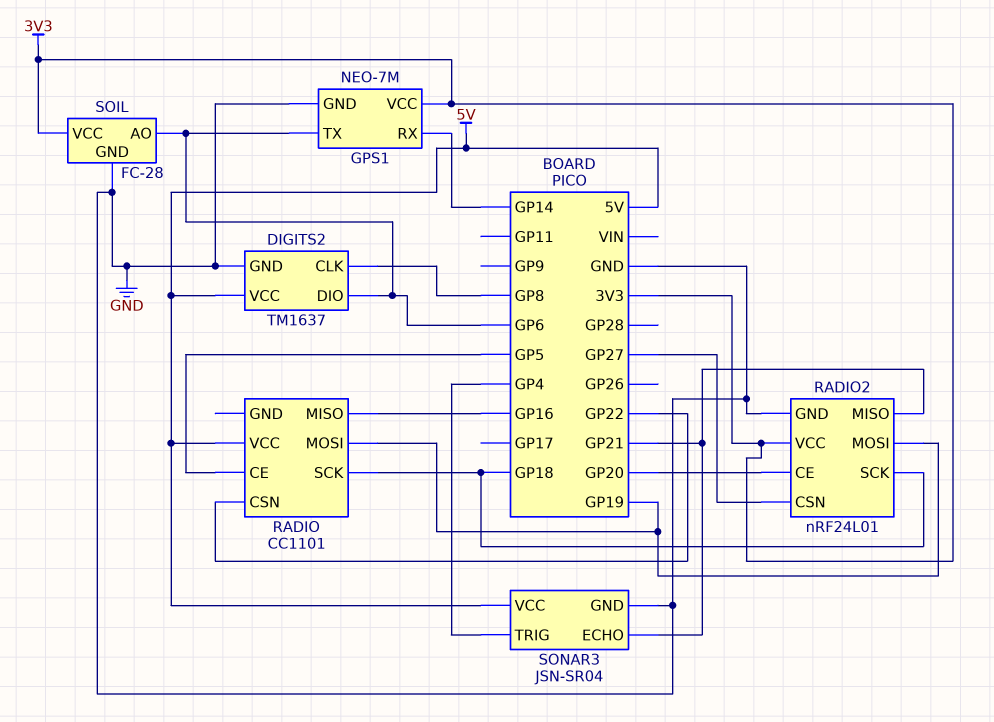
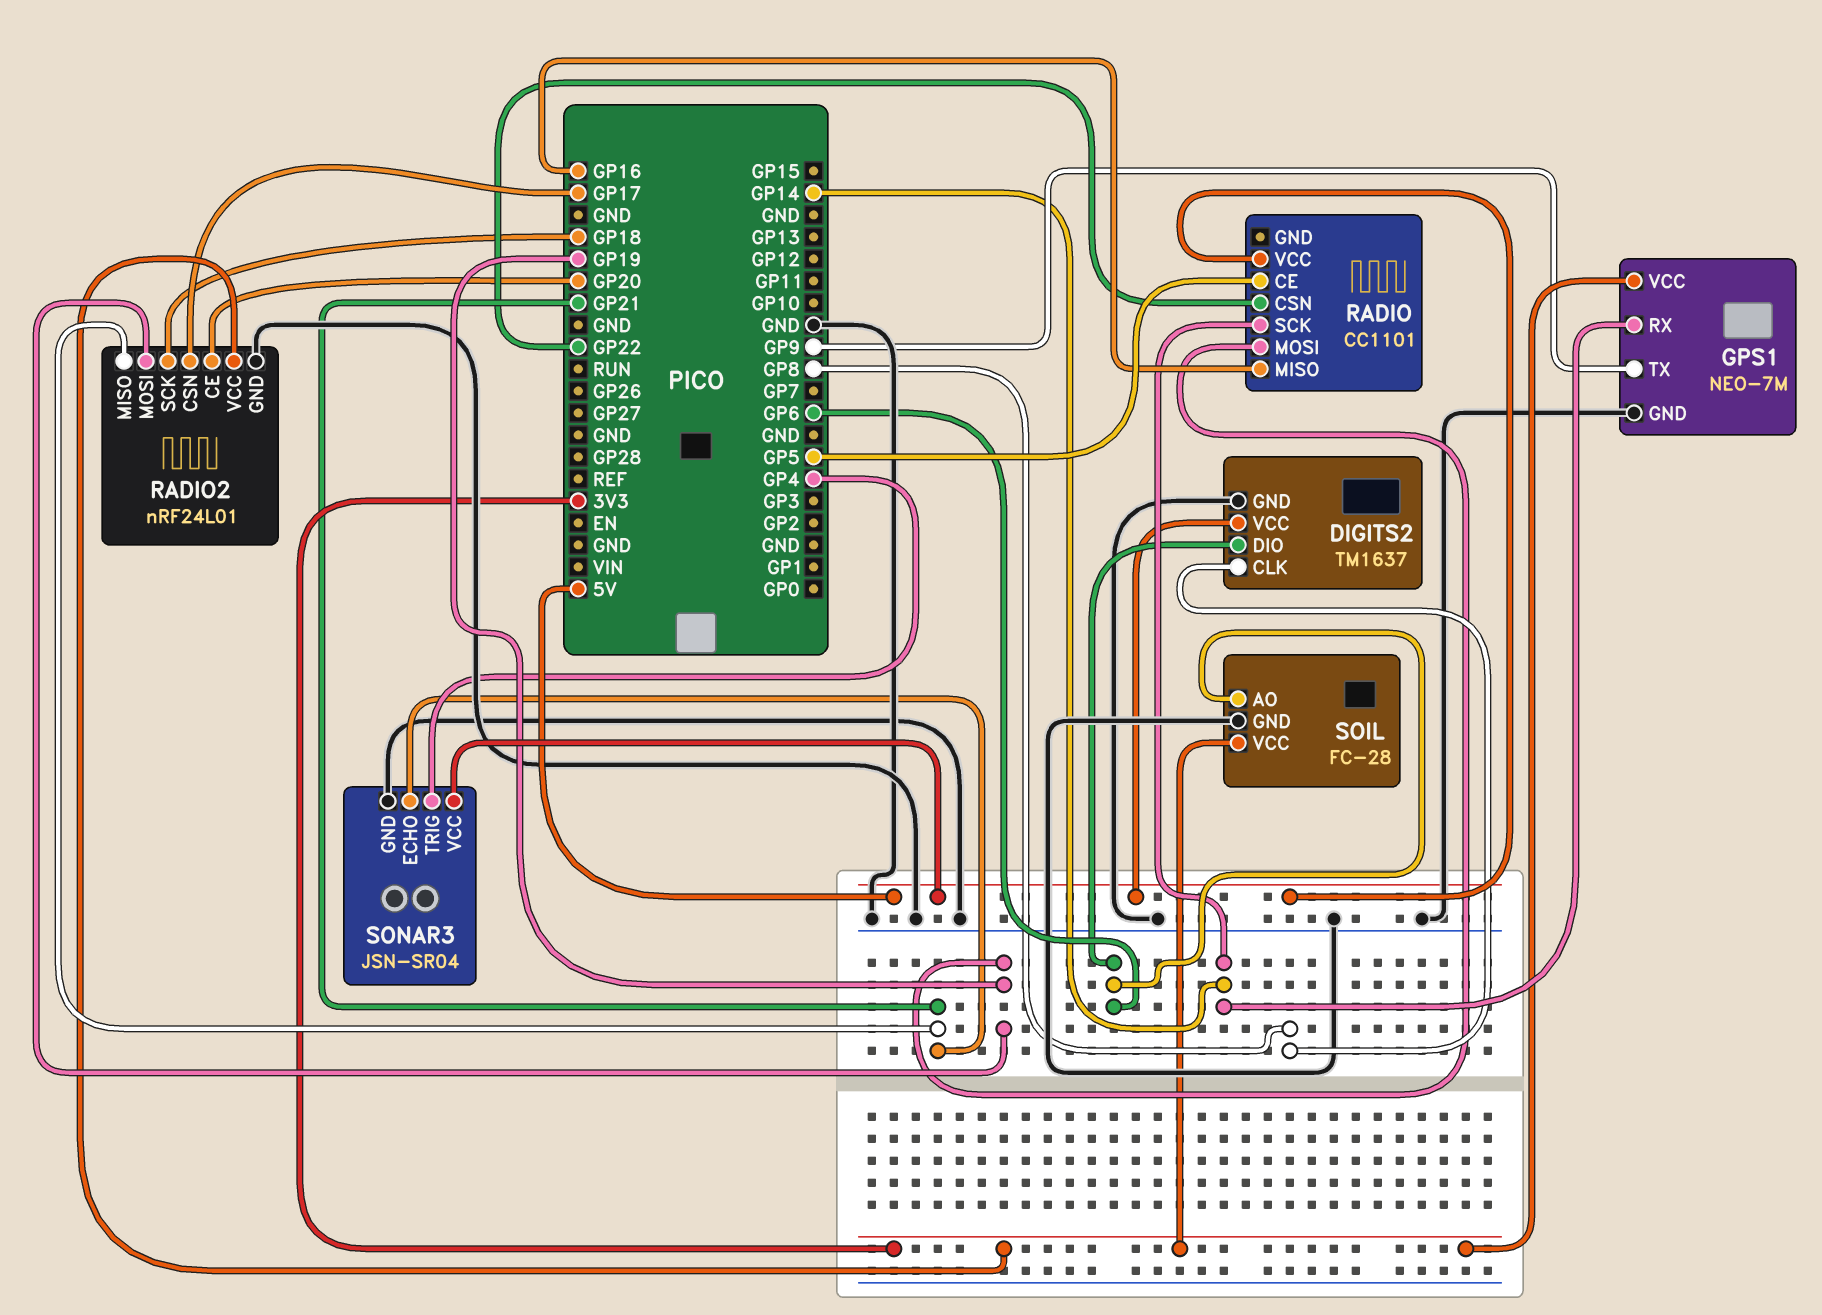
GPS1 pin TX: GP6 -> GP9
RADIO pin SCK: GP18 -> GP14
RADIO2 pin CSN: GP27 -> GP17

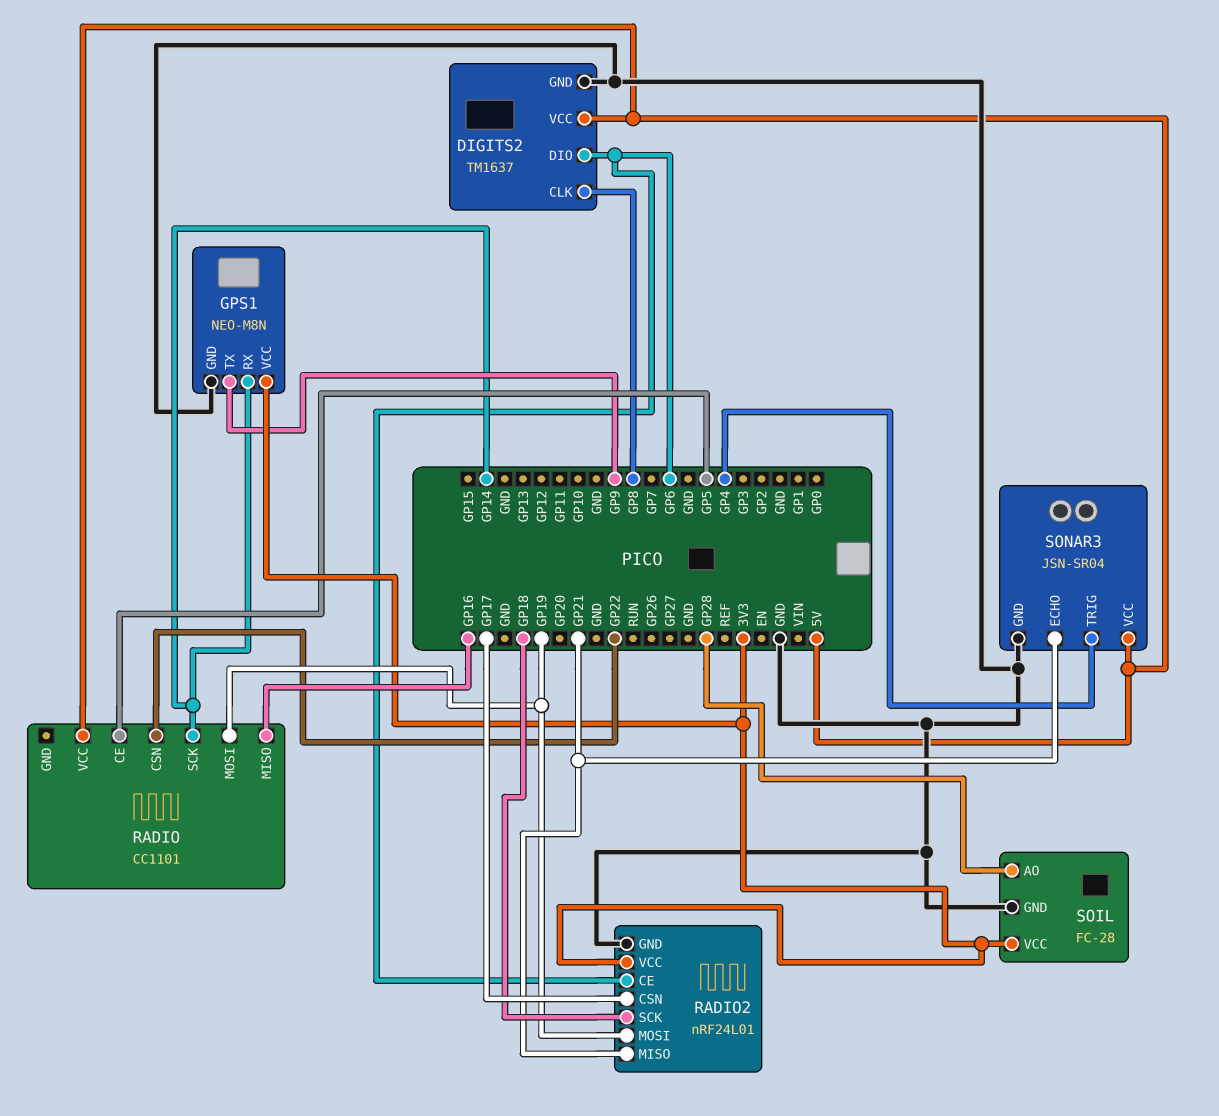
GPS1: NEO-7M -> NEO-M8N
RADIO2 pin CE: GP20 -> GP6
SOIL pin AO: GP6 -> GP28

